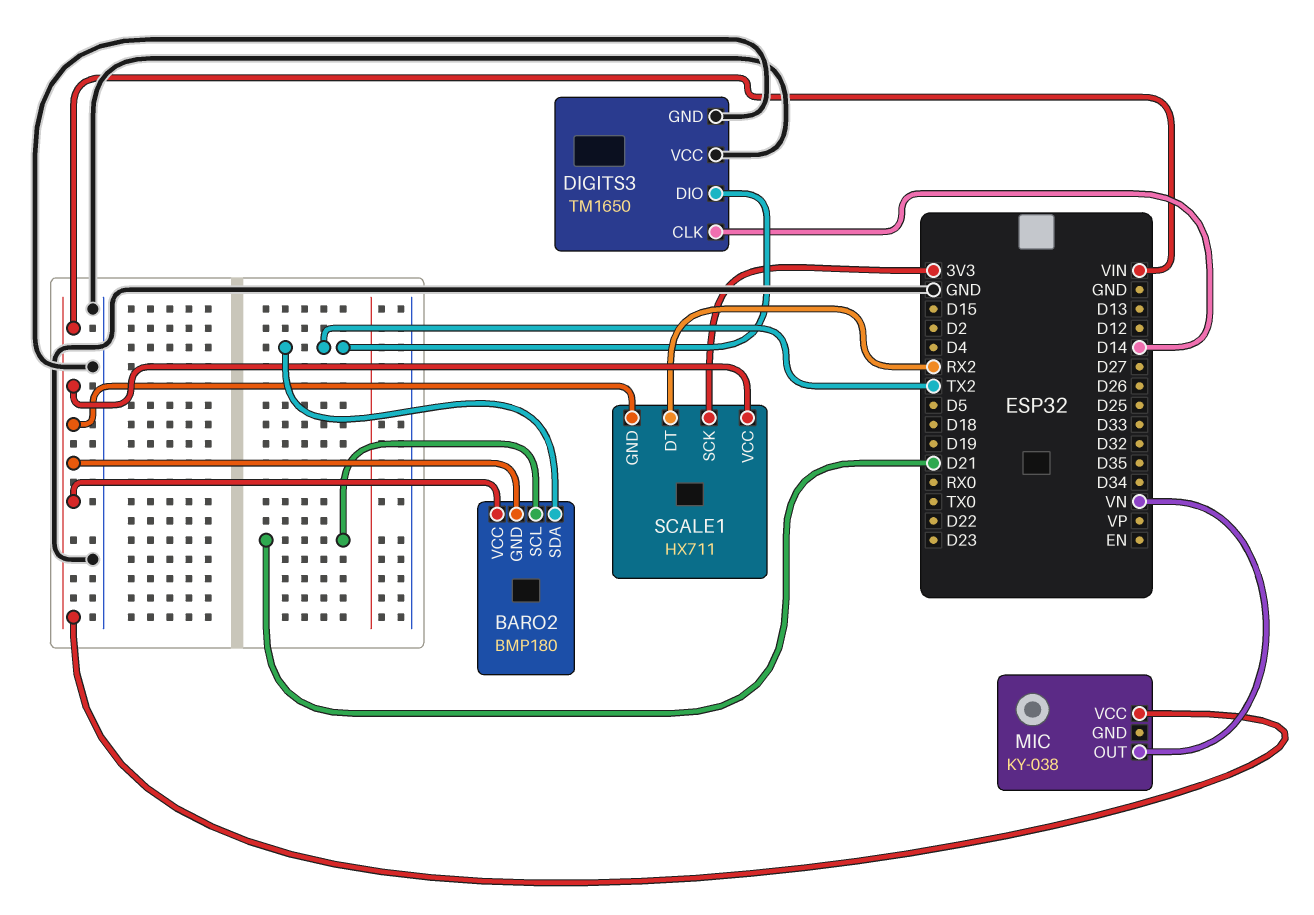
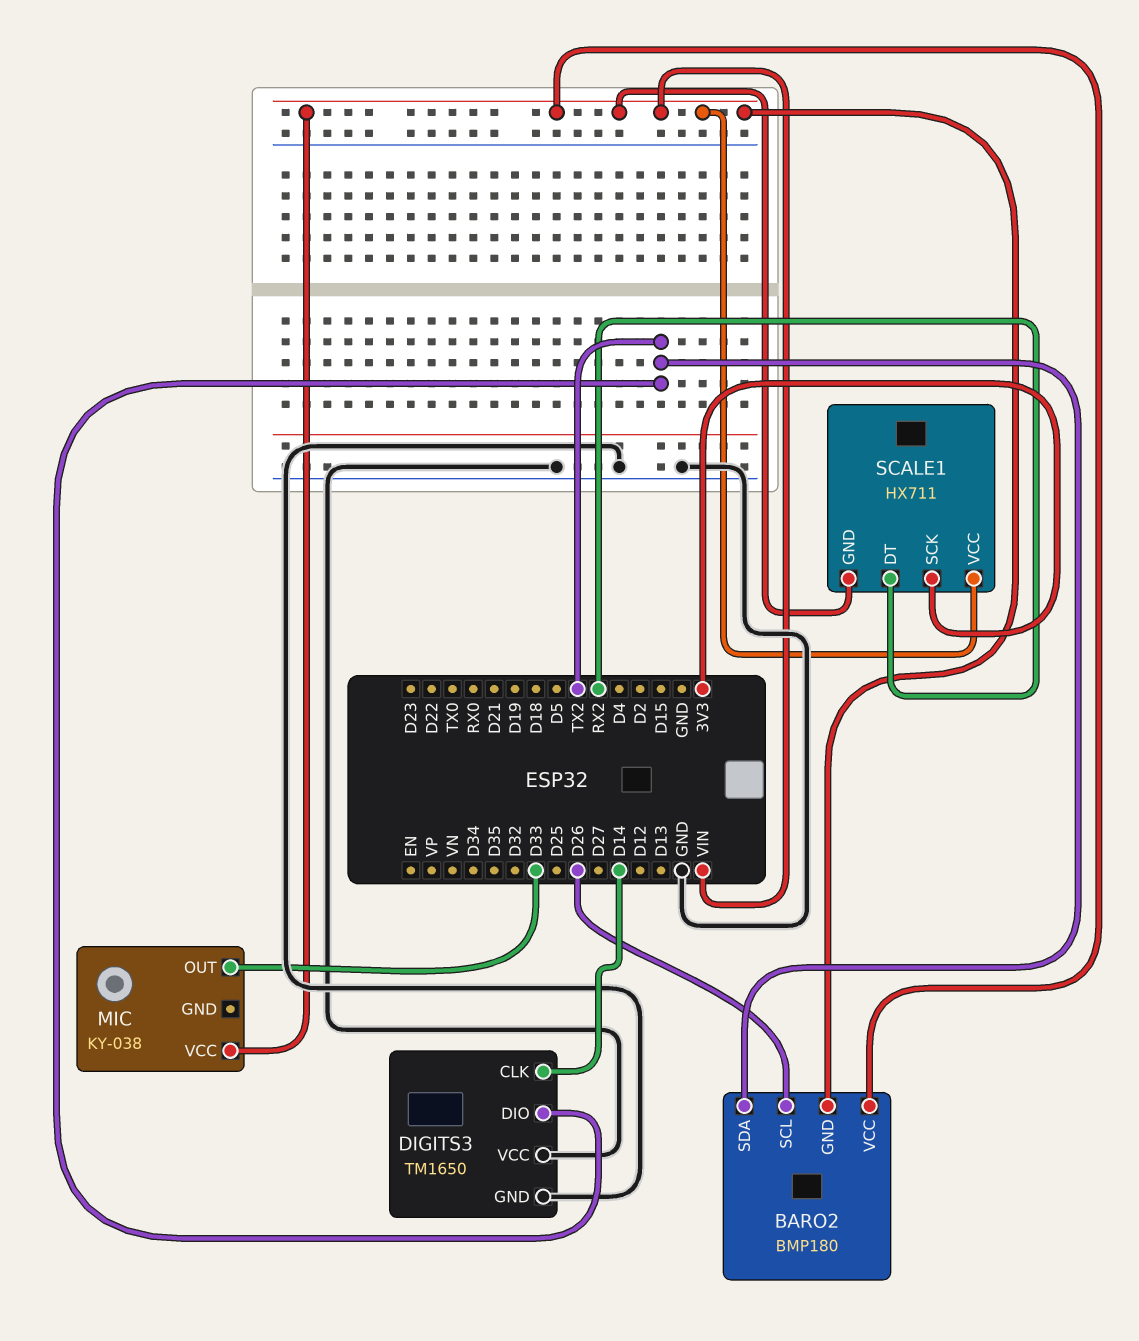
BARO2 pin SCL: D21 -> D26
MIC pin OUT: VN -> D33

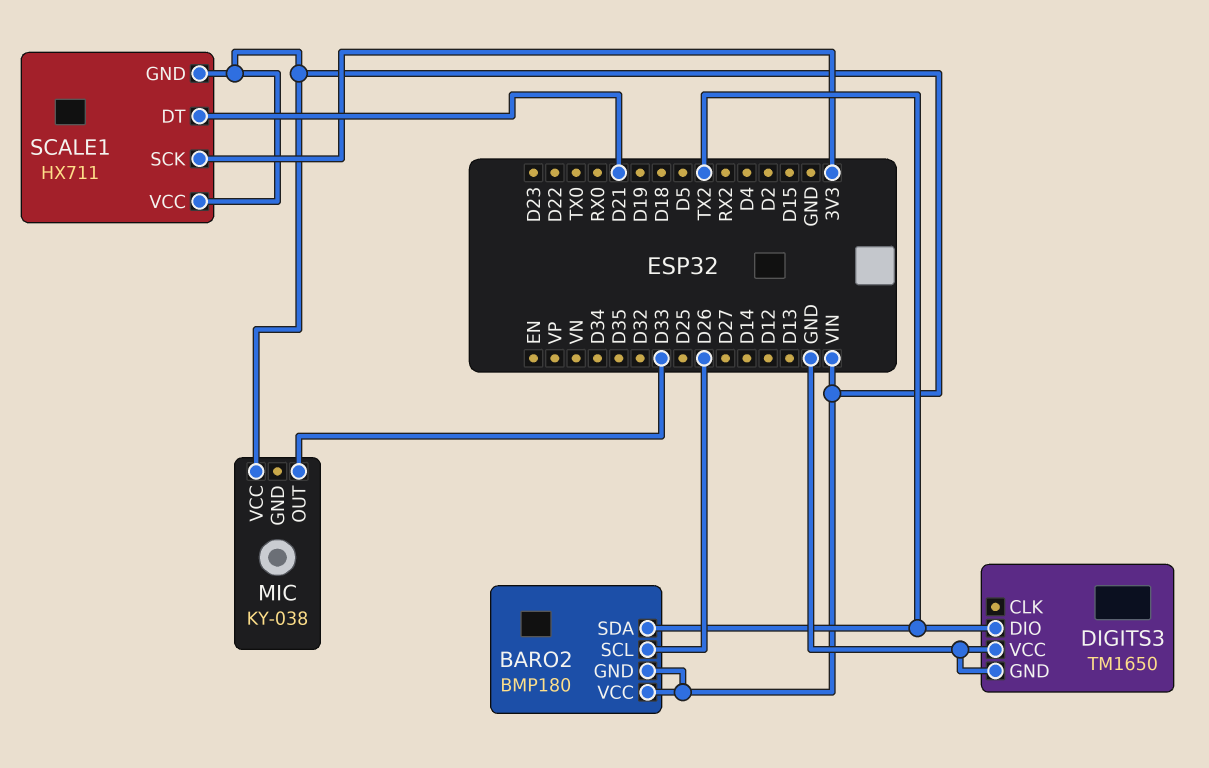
DIGITS3 pin CLK: D14 -> none
SCALE1 pin DT: RX2 -> D21

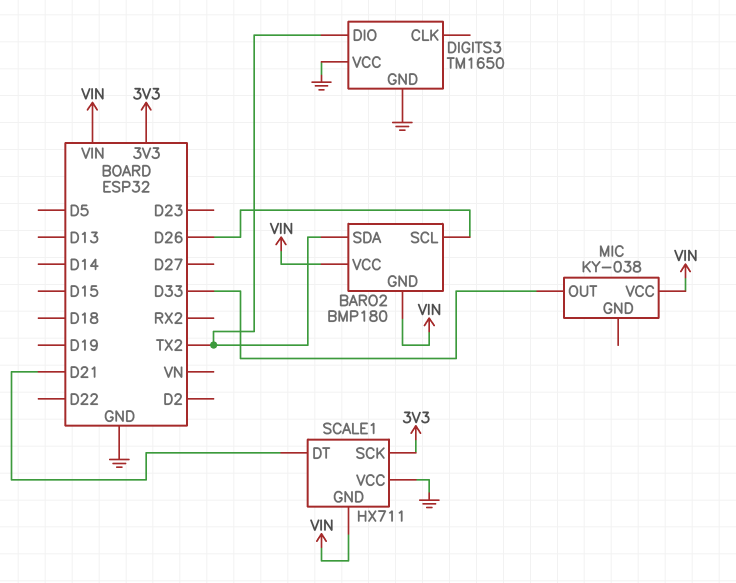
SCALE1 pin VCC: VIN -> GND

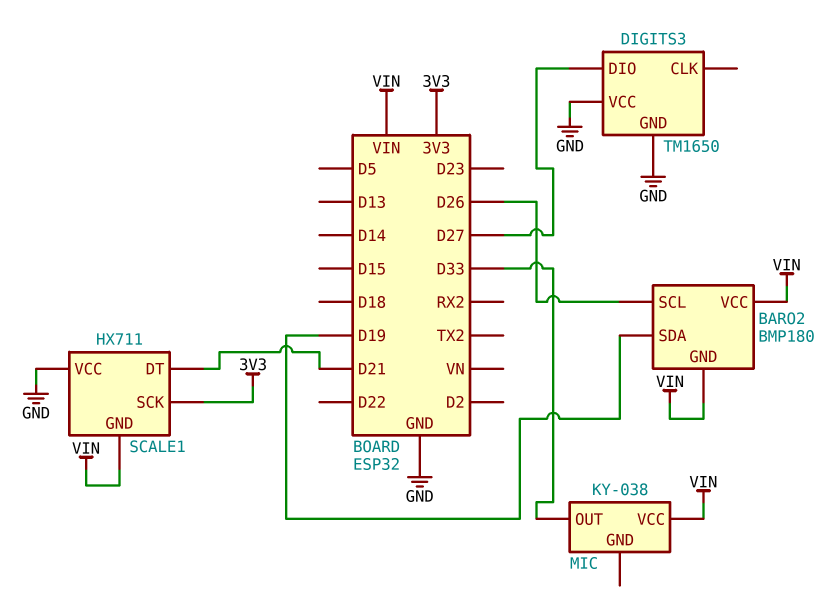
BARO2 pin SDA: TX2 -> D19
DIGITS3 pin DIO: TX2 -> D27

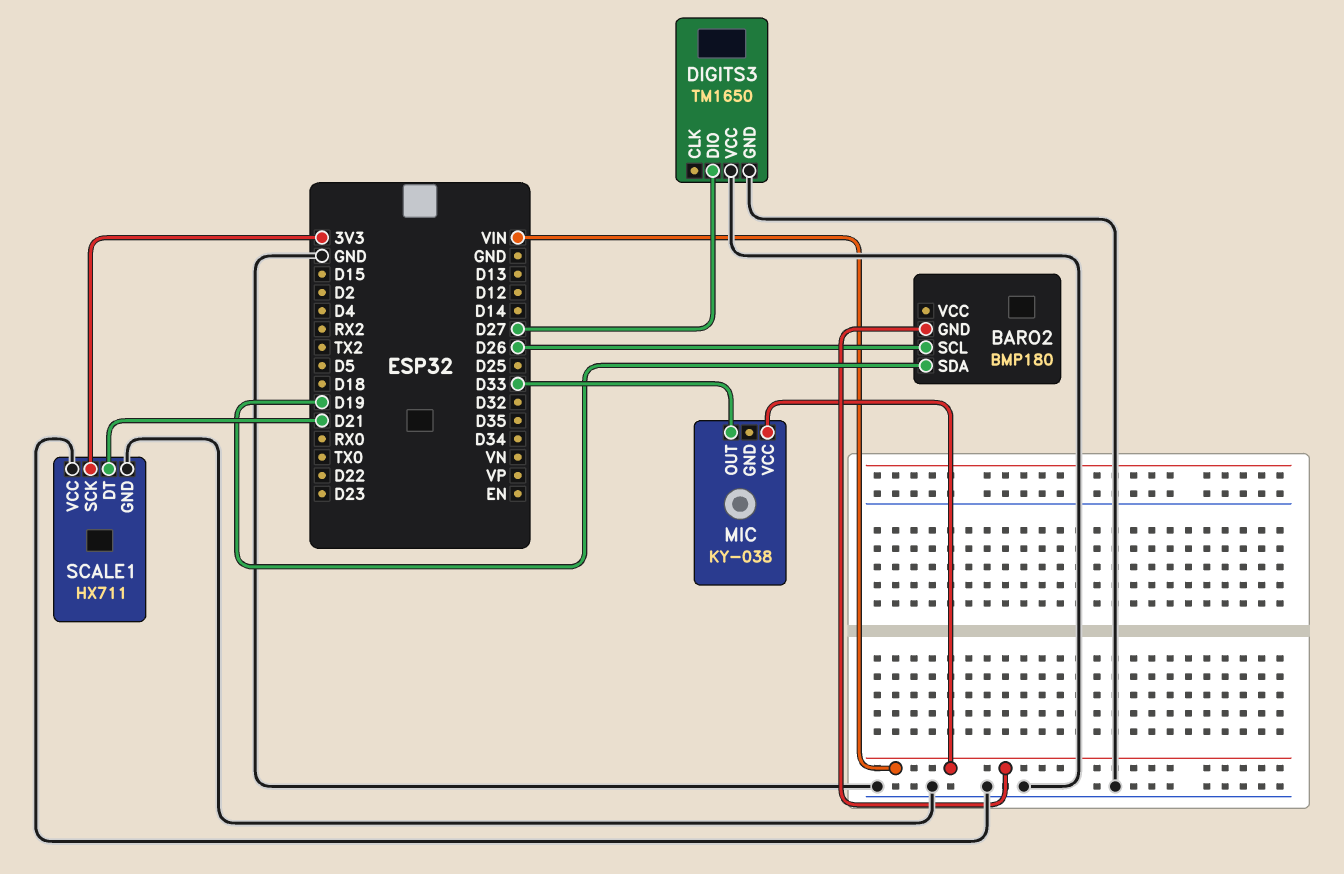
BARO2 pin VCC: VIN -> none
SCALE1 pin GND: VIN -> GND

